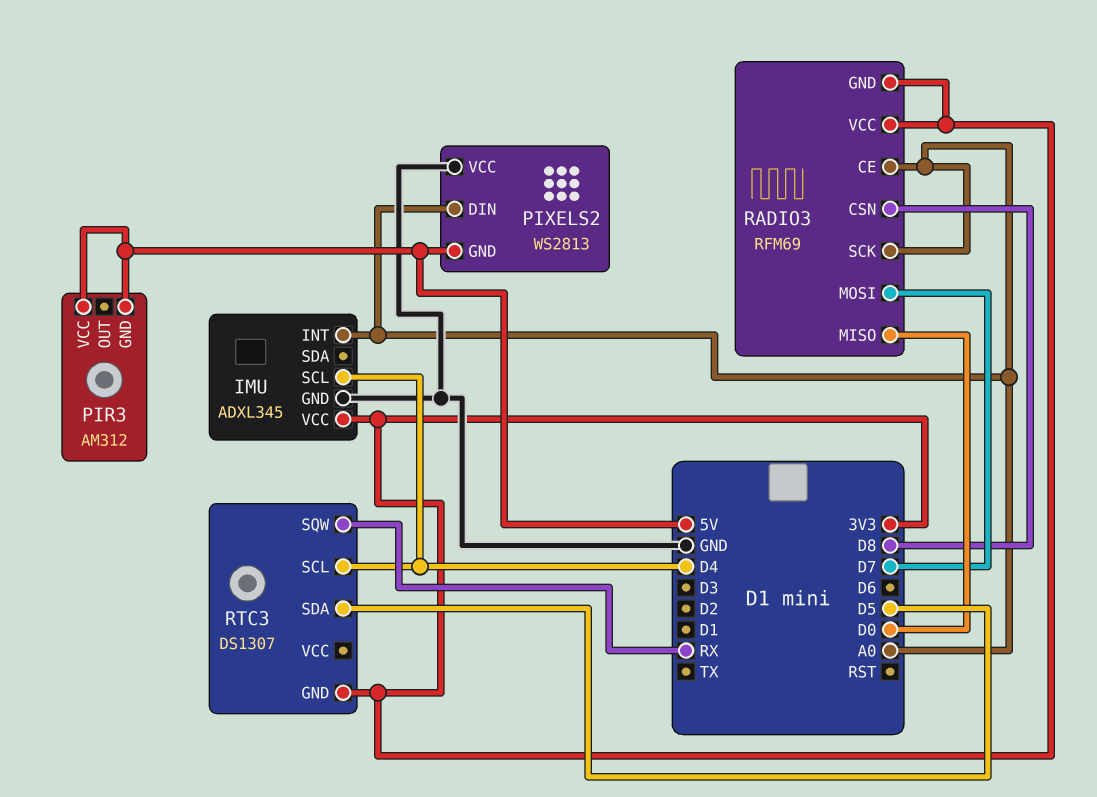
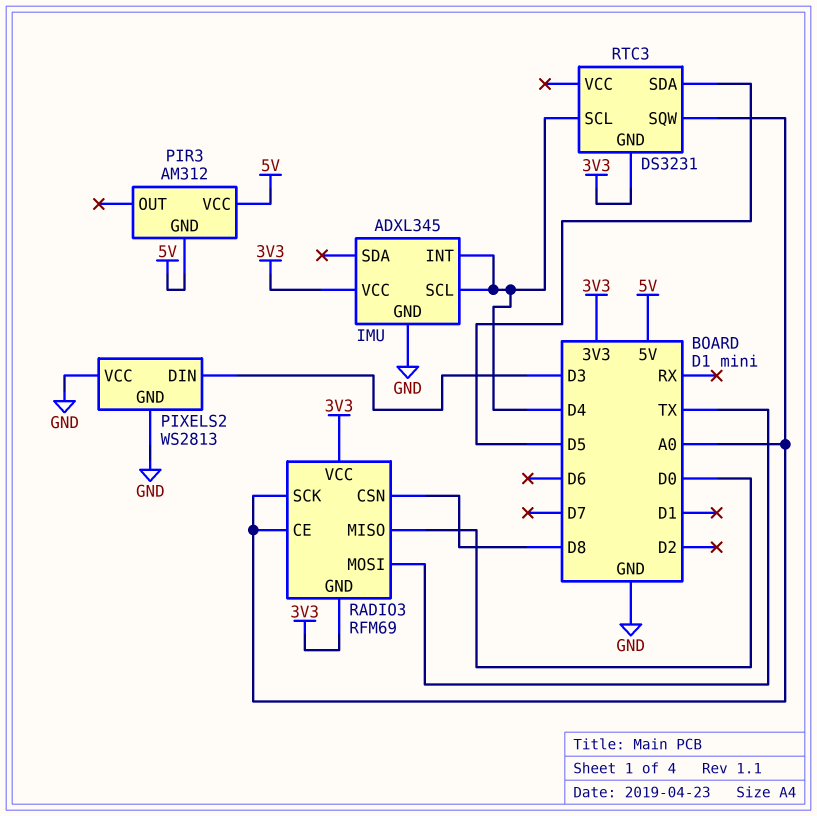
IMU pin INT: A0 -> D4
PIXELS2 pin DIN: A0 -> D3
PIXELS2 pin GND: 5V -> GND
RADIO3 pin MOSI: D7 -> TX
RTC3: DS1307 -> DS3231
RTC3 pin SQW: RX -> A0

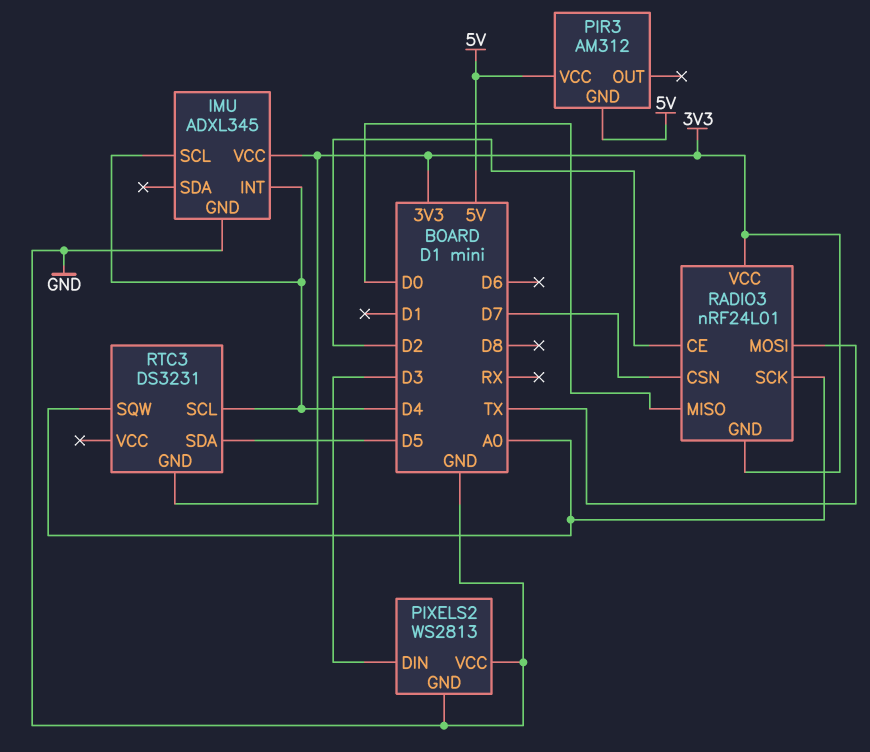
RADIO3: RFM69 -> nRF24L01
RADIO3 pin CE: A0 -> D2
RADIO3 pin CSN: D8 -> D7

